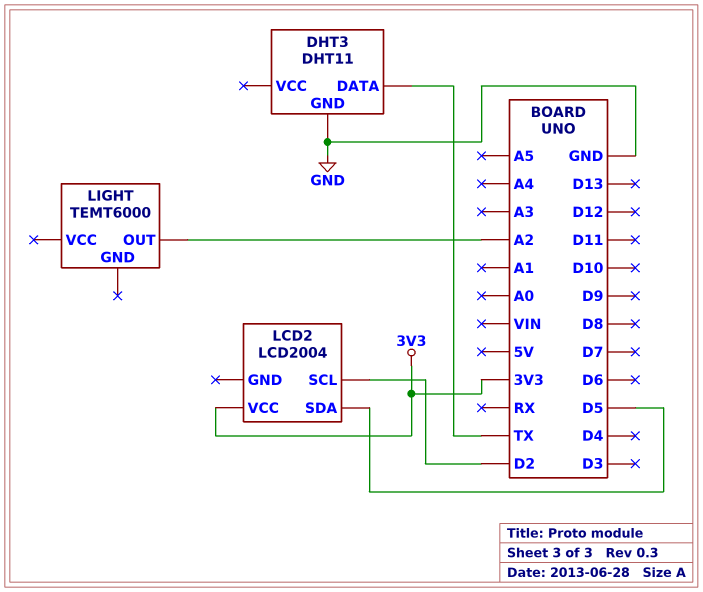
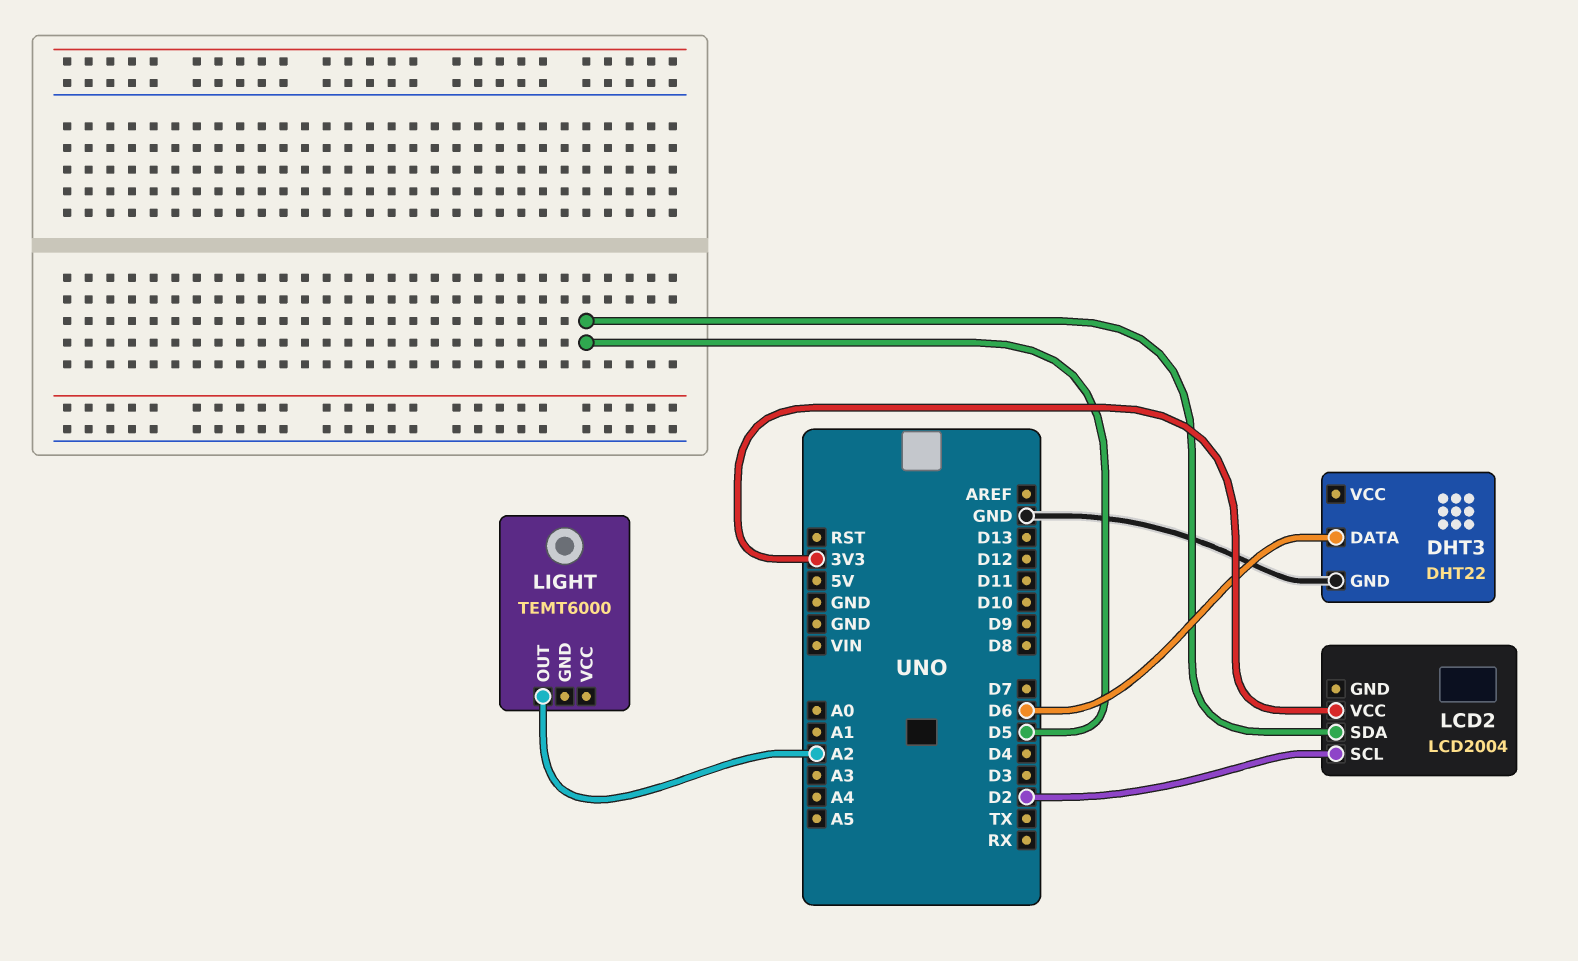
DHT3: DHT11 -> DHT22
DHT3 pin DATA: TX -> D6

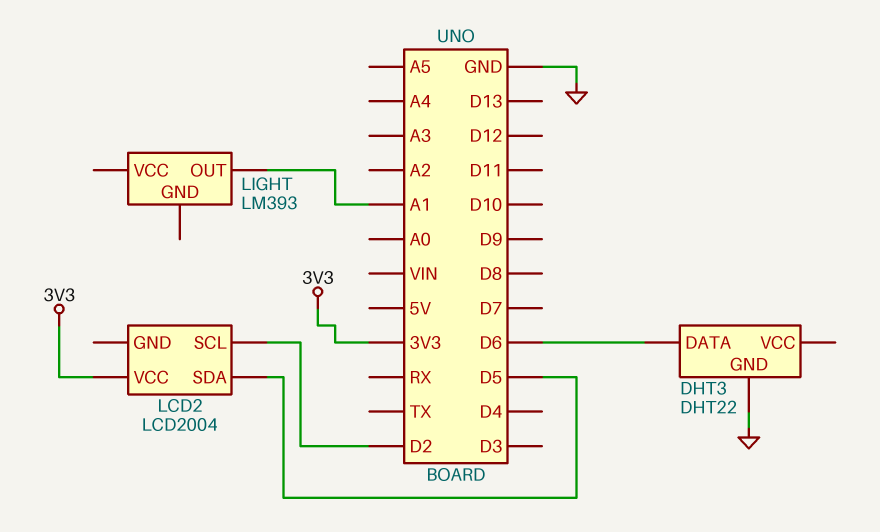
LIGHT: TEMT6000 -> LM393
LIGHT pin OUT: A2 -> A1

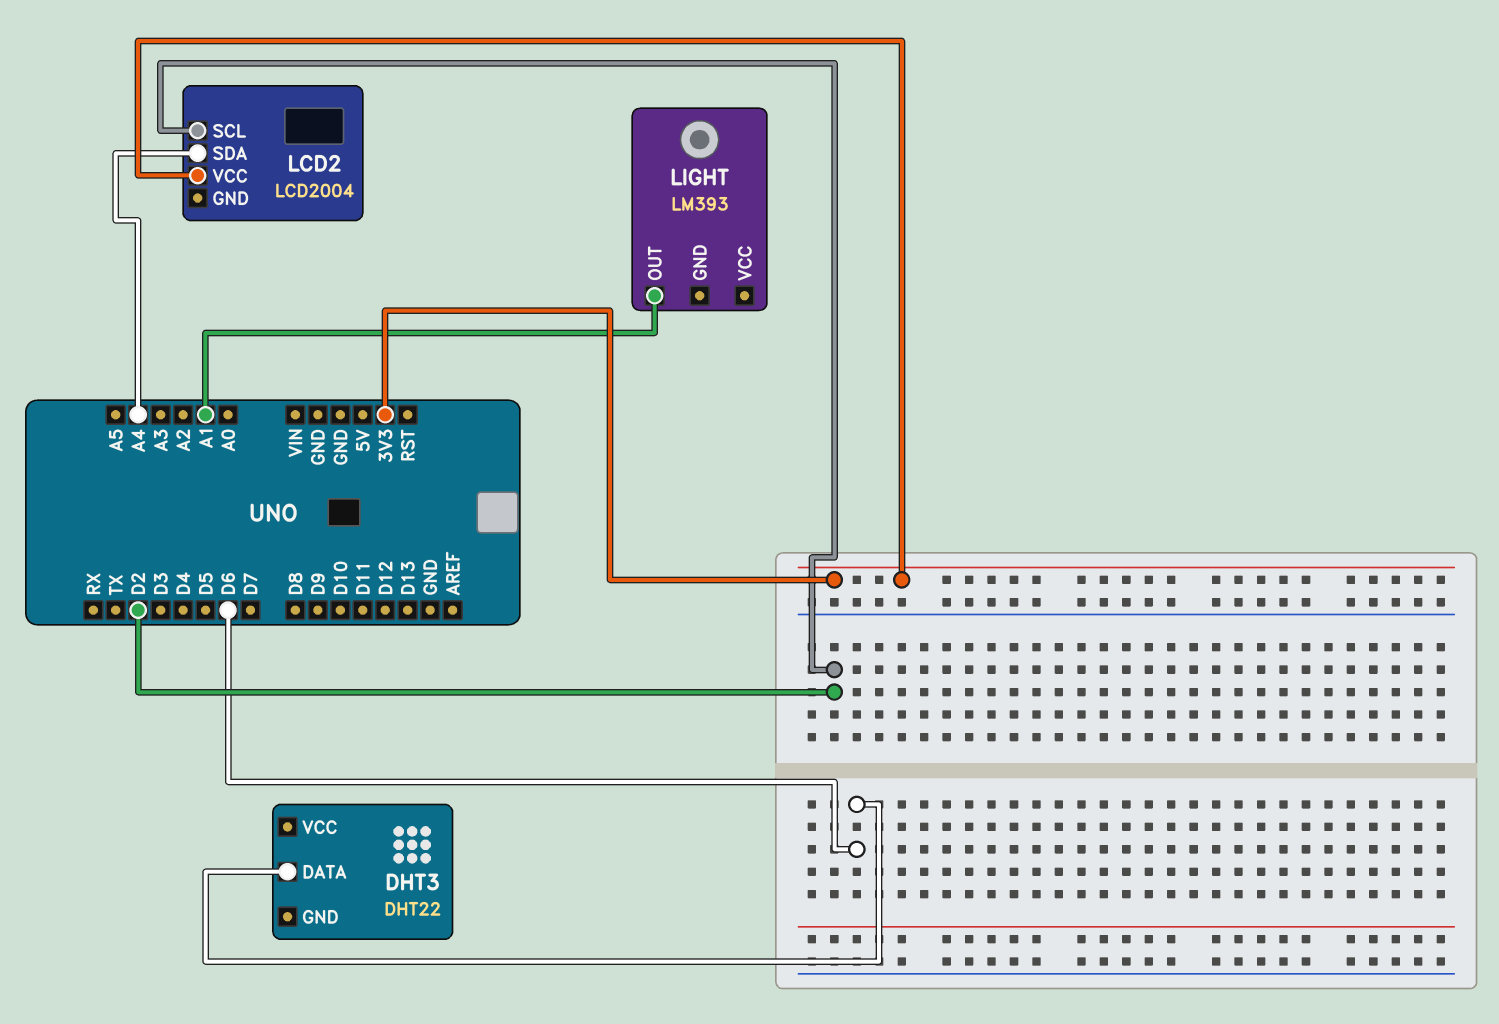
DHT3 pin GND: GND -> none
LCD2 pin SDA: D5 -> A4

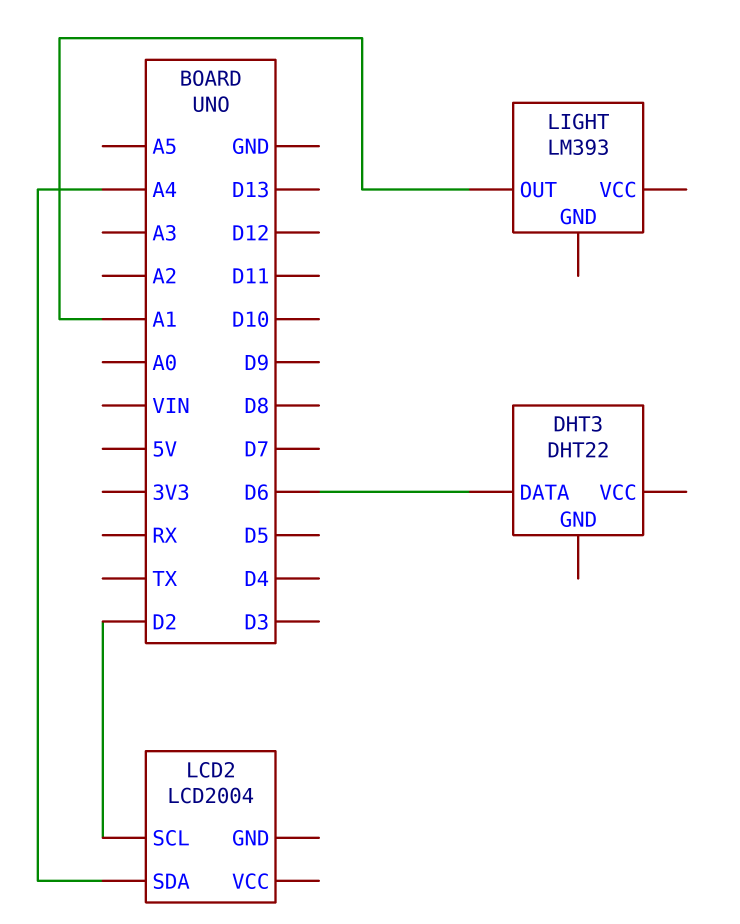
LCD2 pin VCC: 3V3 -> none

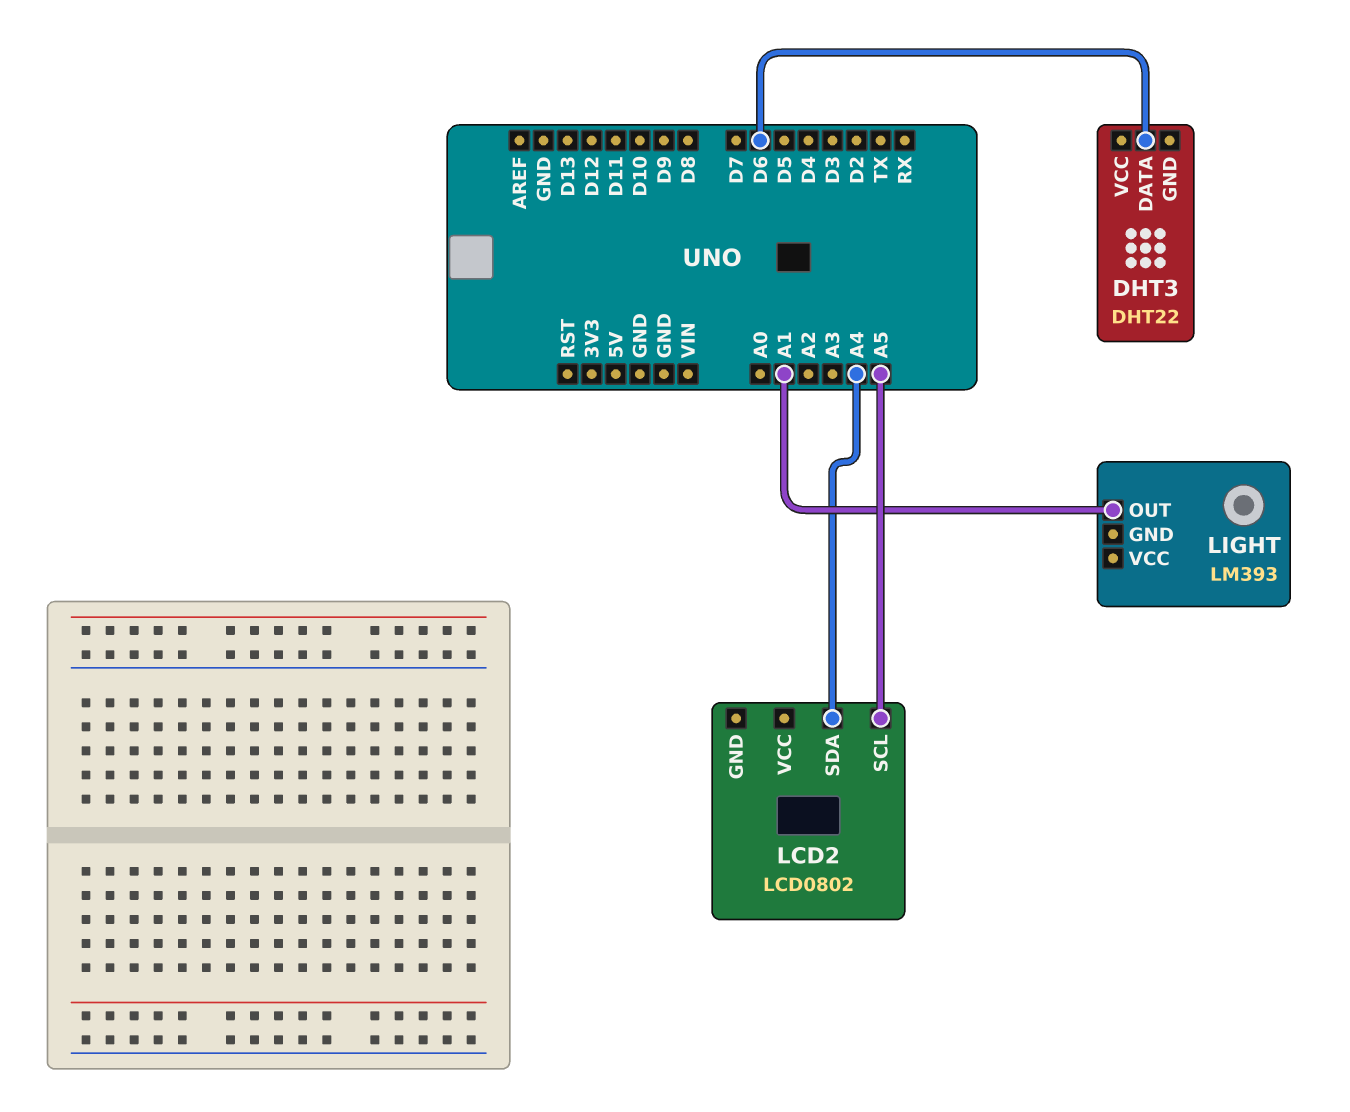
LCD2: LCD2004 -> LCD0802
LCD2 pin SCL: D2 -> A5

